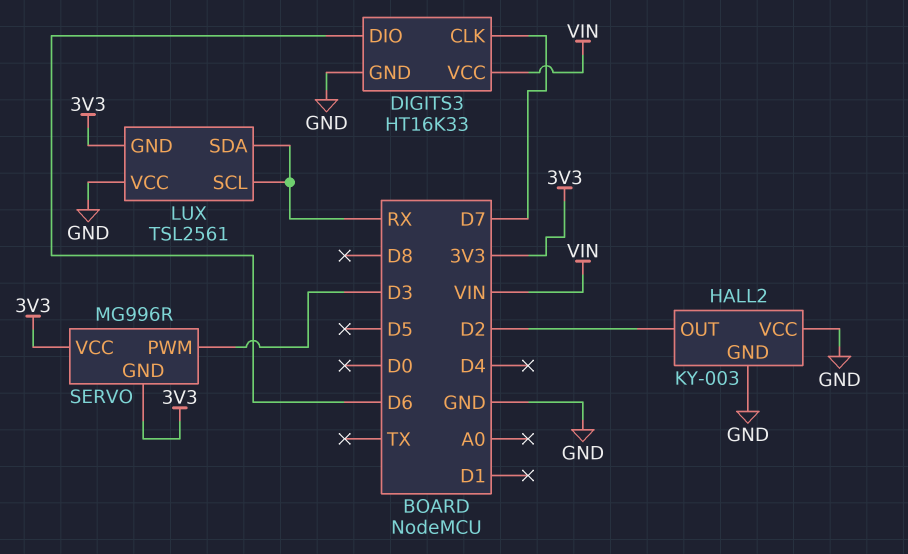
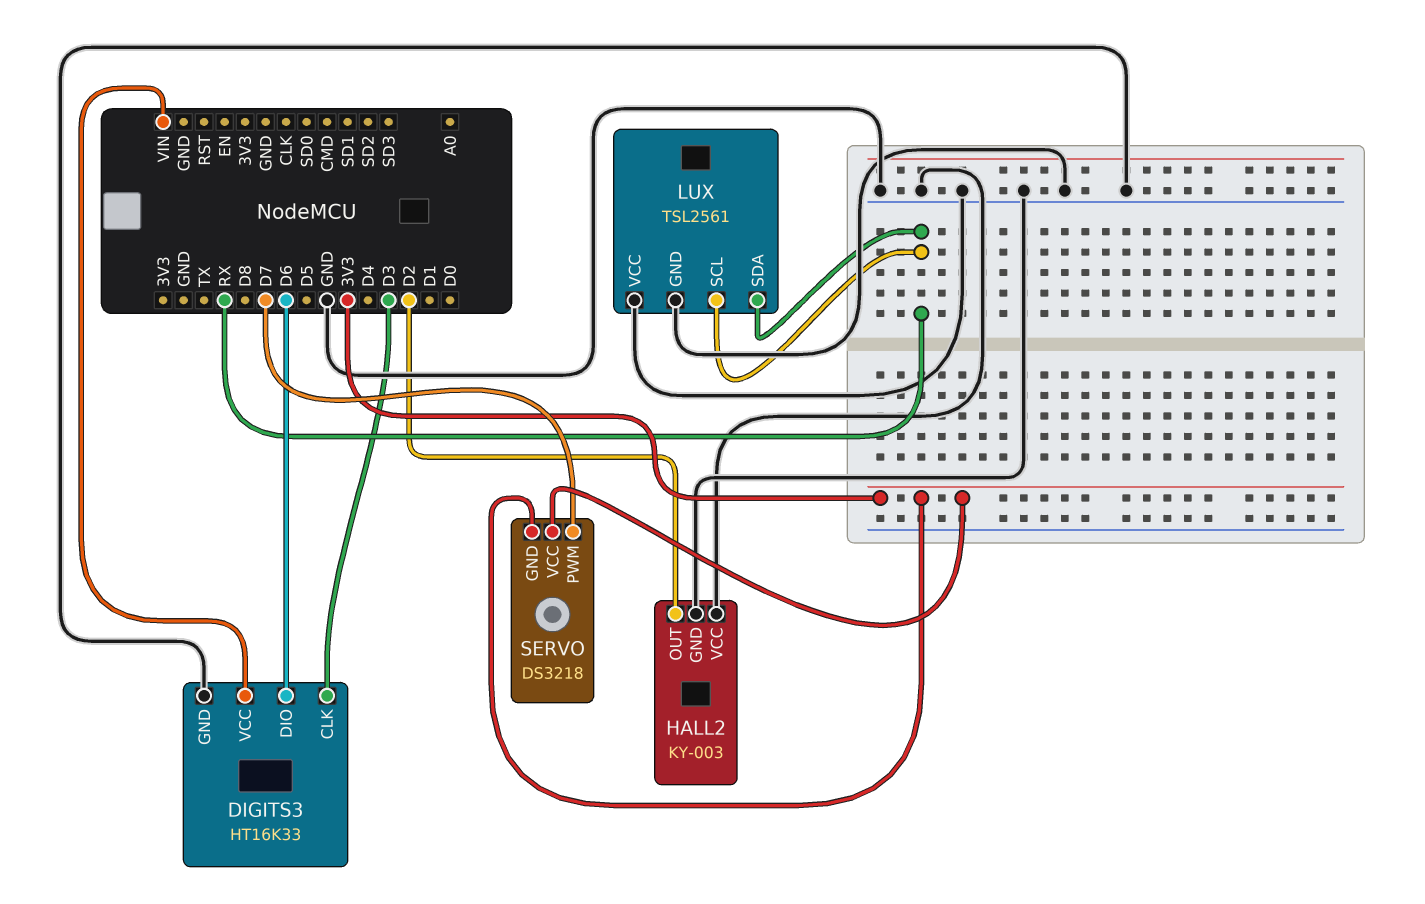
DIGITS3 pin CLK: D7 -> D3
LUX pin GND: 3V3 -> GND
SERVO: MG996R -> DS3218
SERVO pin PWM: D3 -> D7

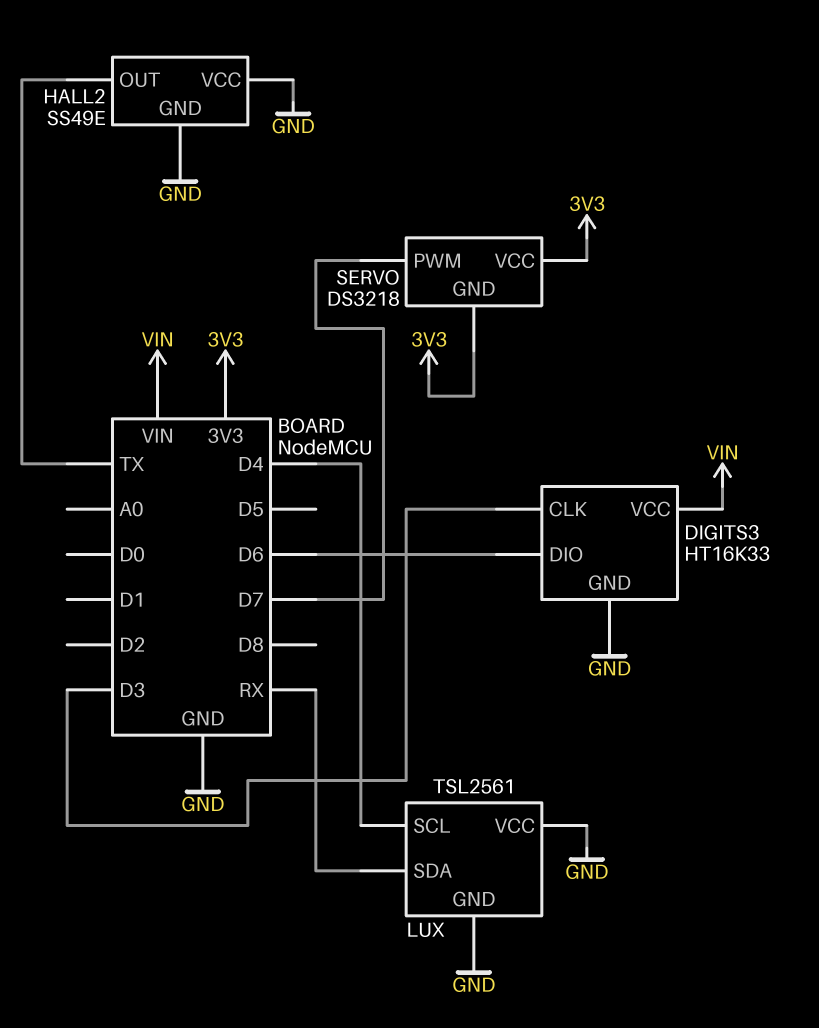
HALL2: KY-003 -> SS49E
HALL2 pin OUT: D2 -> TX
LUX pin SCL: RX -> D4

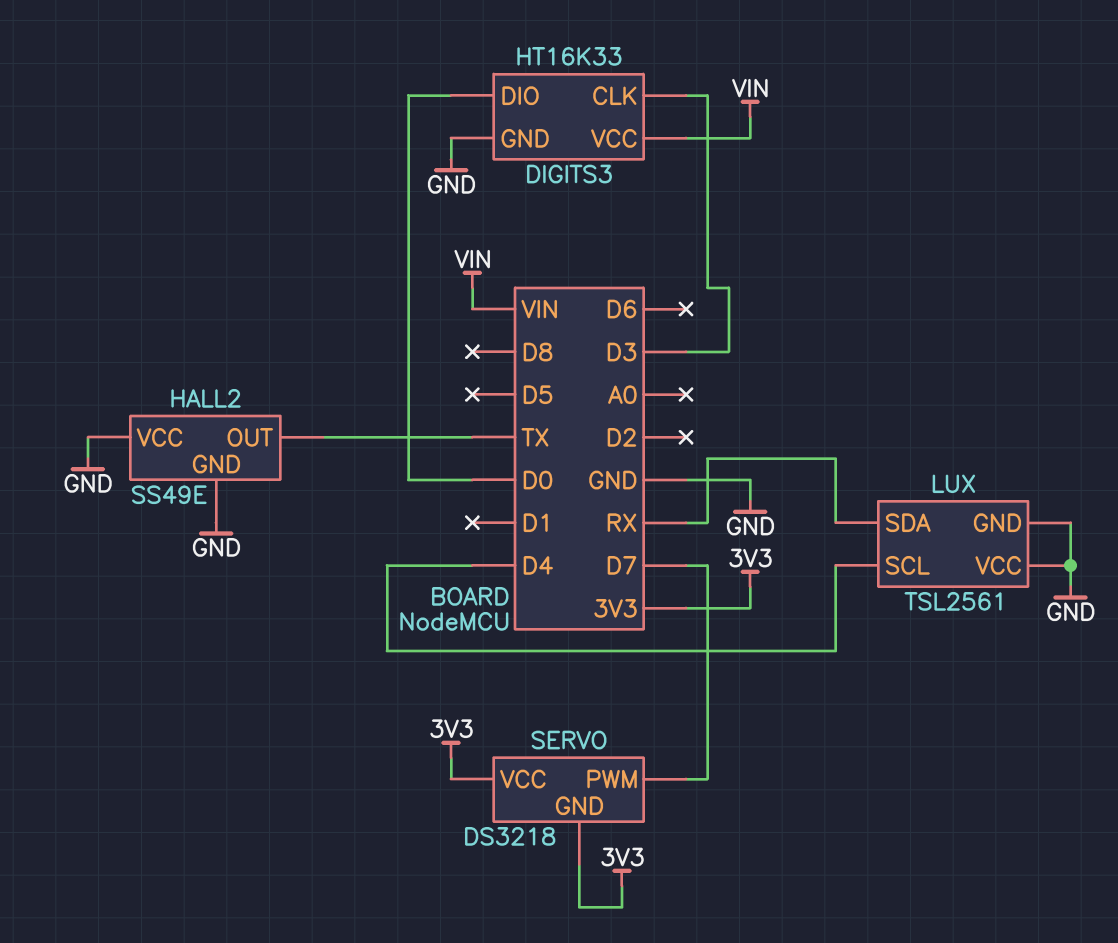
DIGITS3 pin DIO: D6 -> D0

